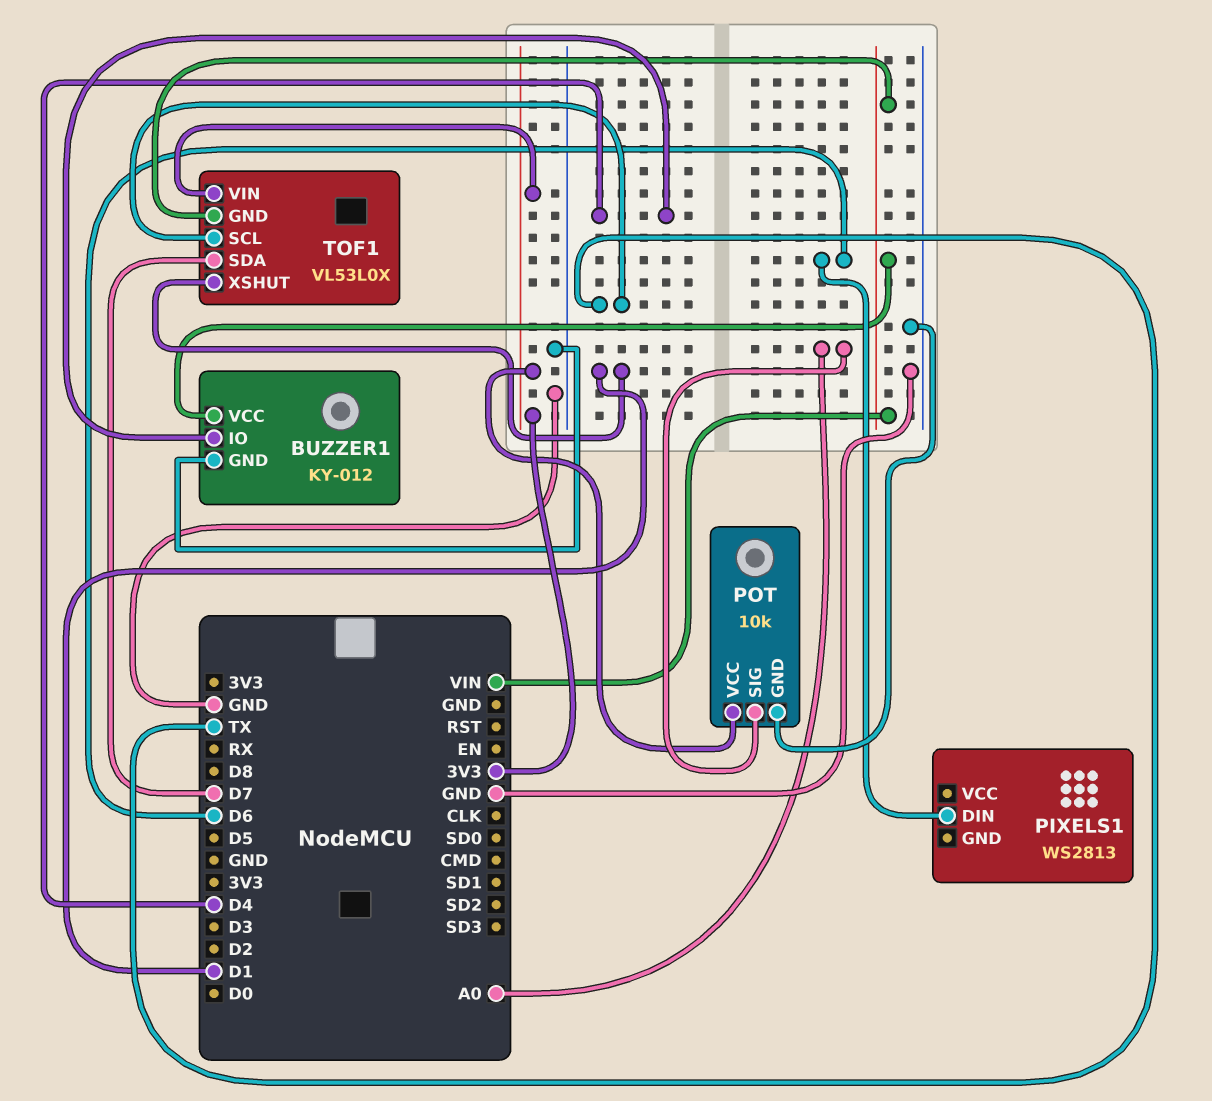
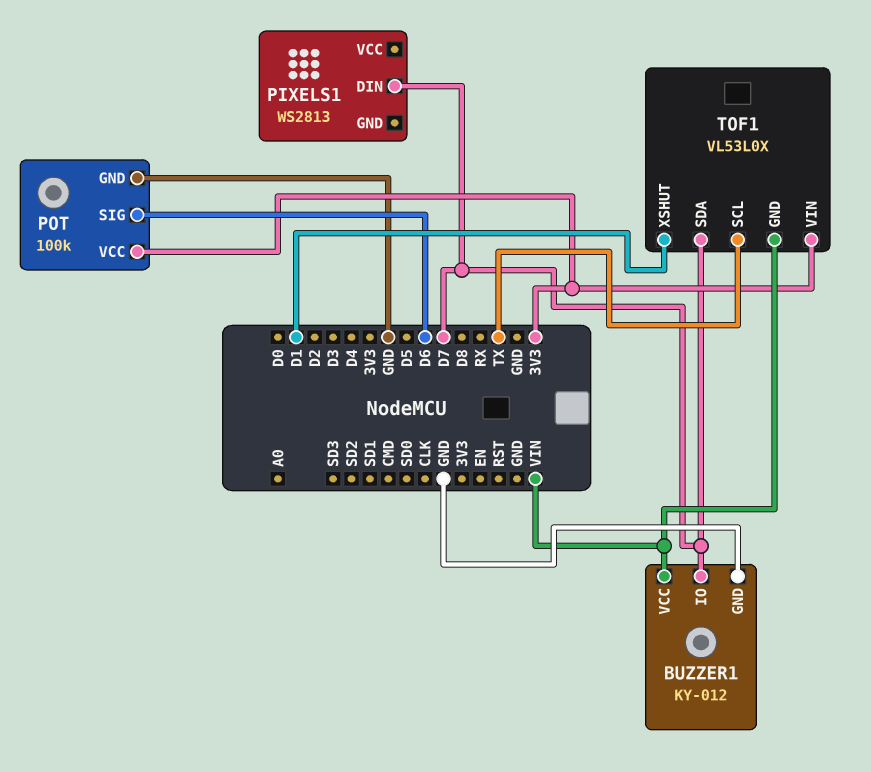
BUZZER1 pin IO: D4 -> D7
PIXELS1 pin DIN: D6 -> D7
POT: 10k -> 100k
POT pin SIG: A0 -> D6

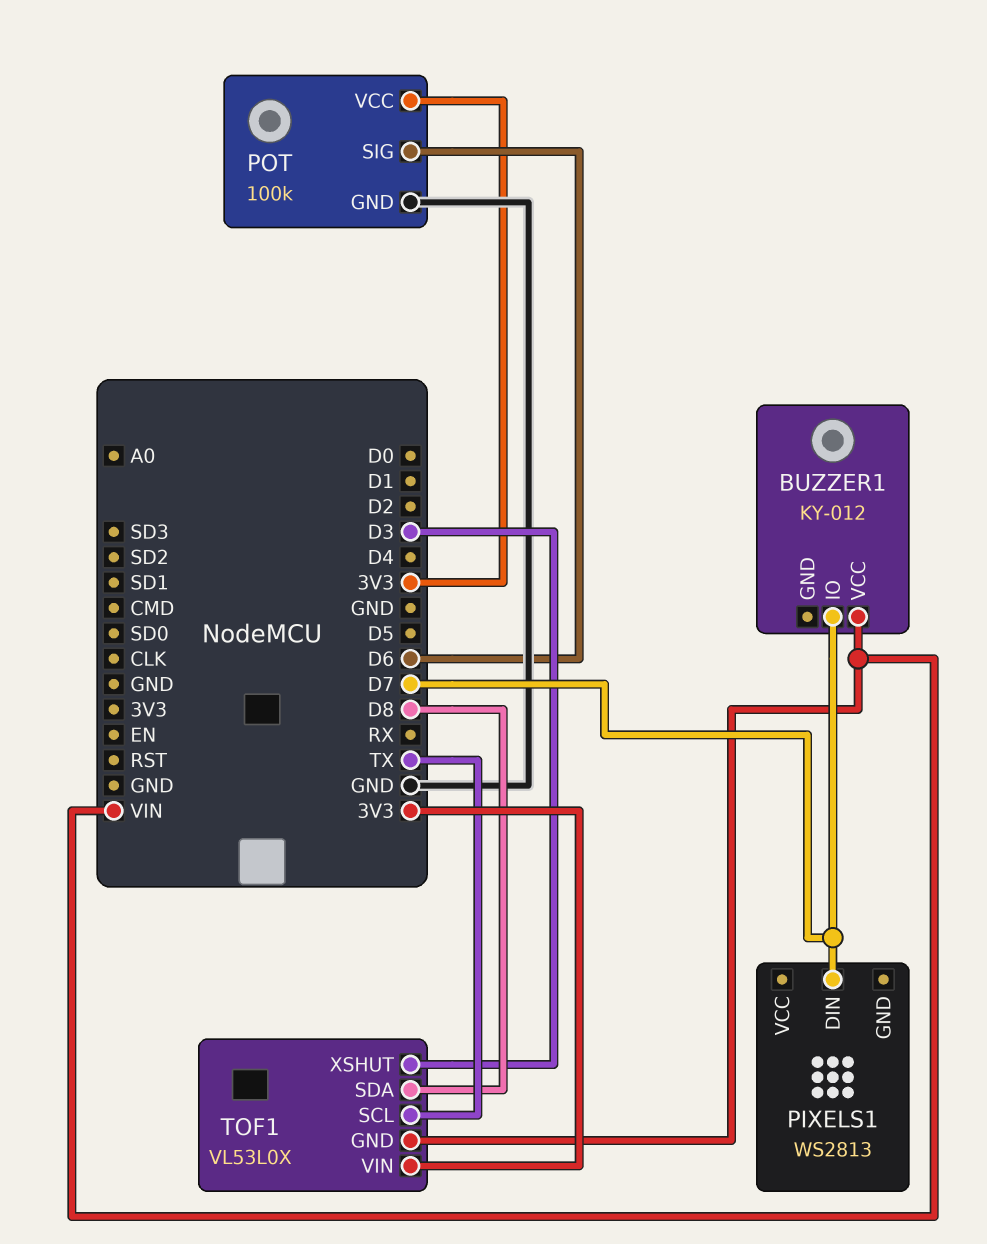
BUZZER1 pin GND: GND -> none
TOF1 pin SDA: D7 -> D8
TOF1 pin XSHUT: D1 -> D3

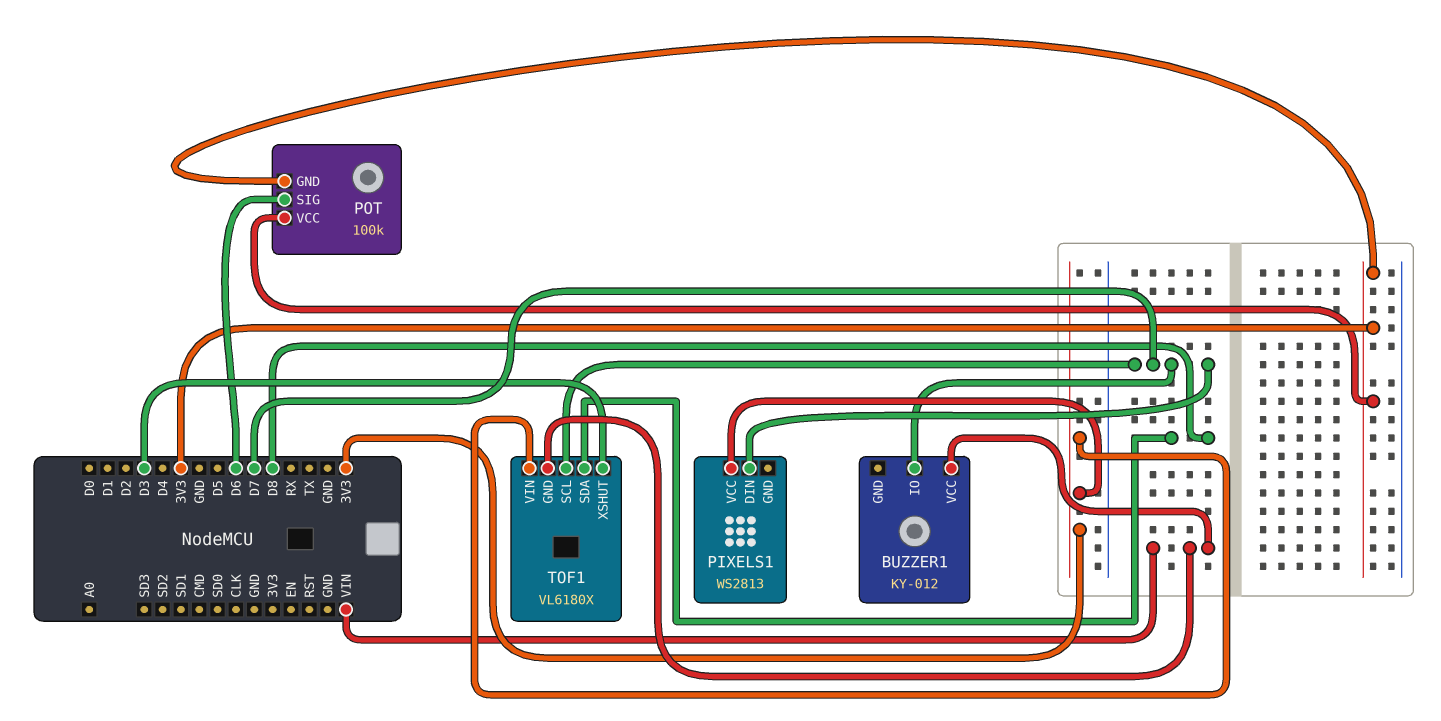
PIXELS1 pin VCC: none -> 3V3
POT pin GND: GND -> 3V3
TOF1: VL53L0X -> VL6180X
TOF1 pin SCL: TX -> D7

